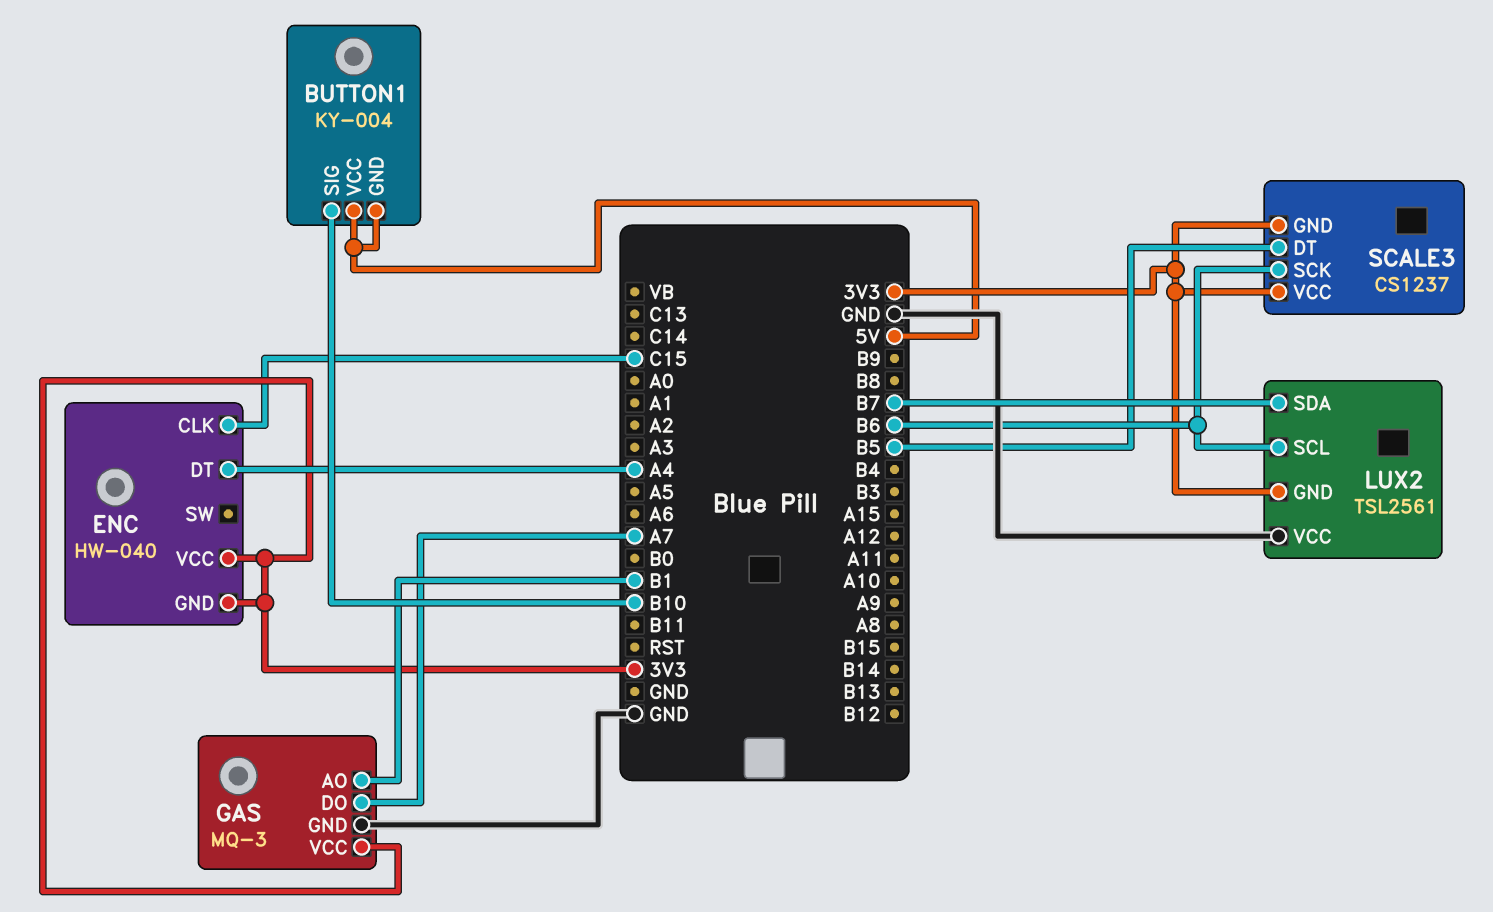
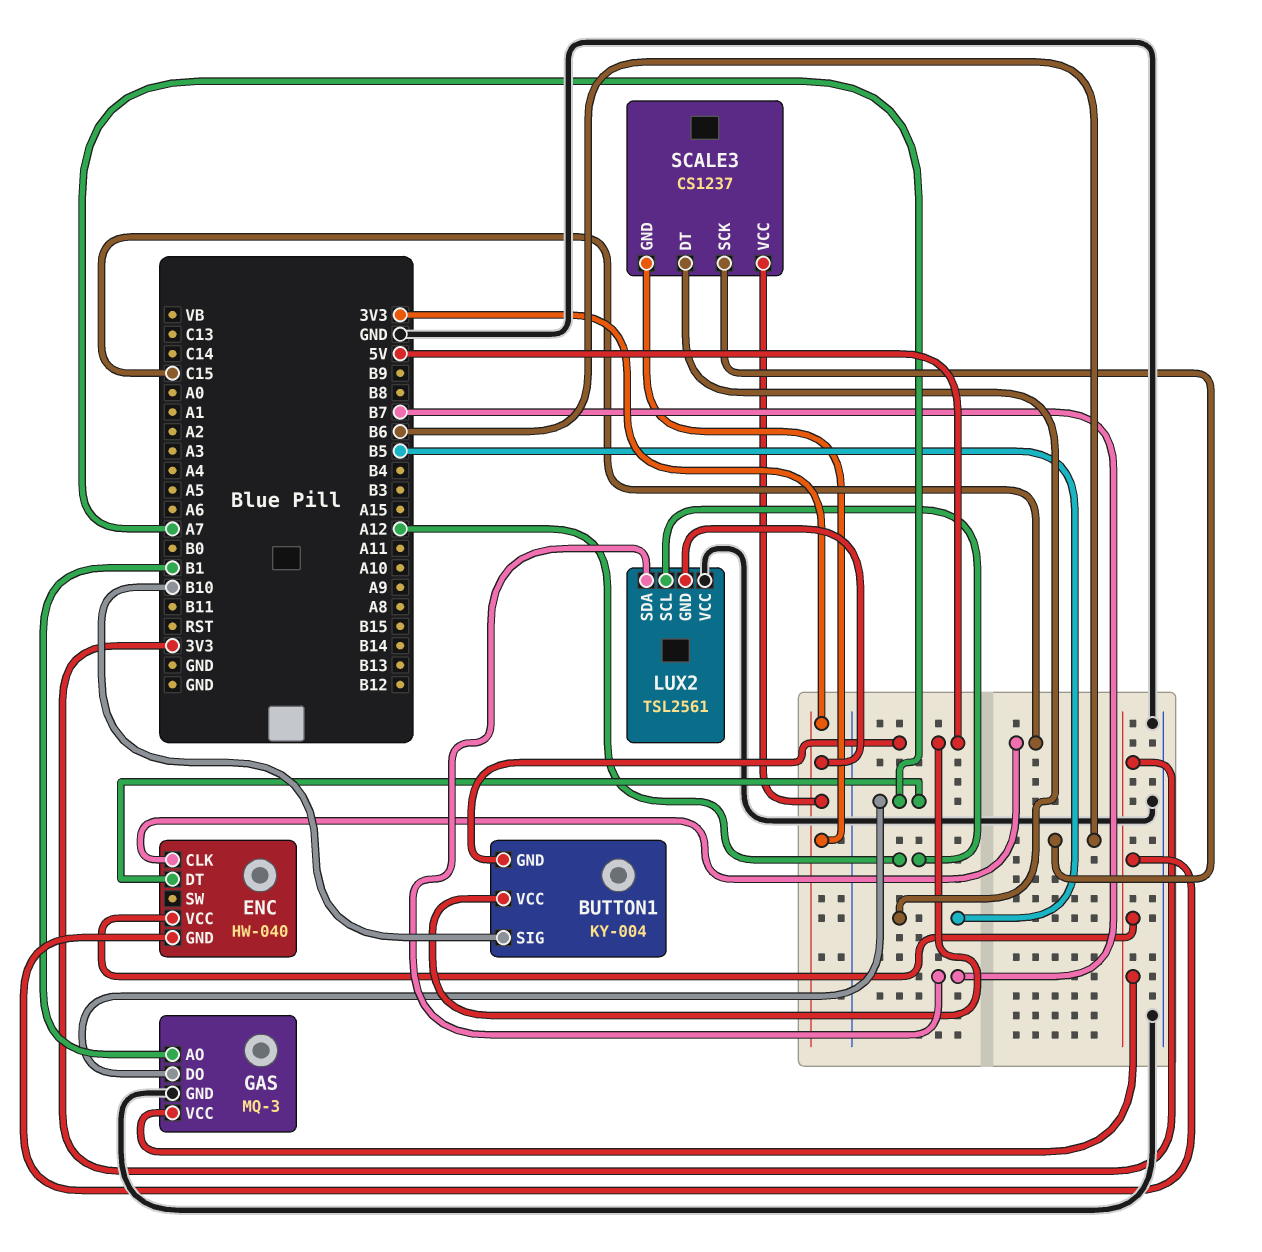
ENC pin DT: A4 -> A7
LUX2 pin SCL: B6 -> A12

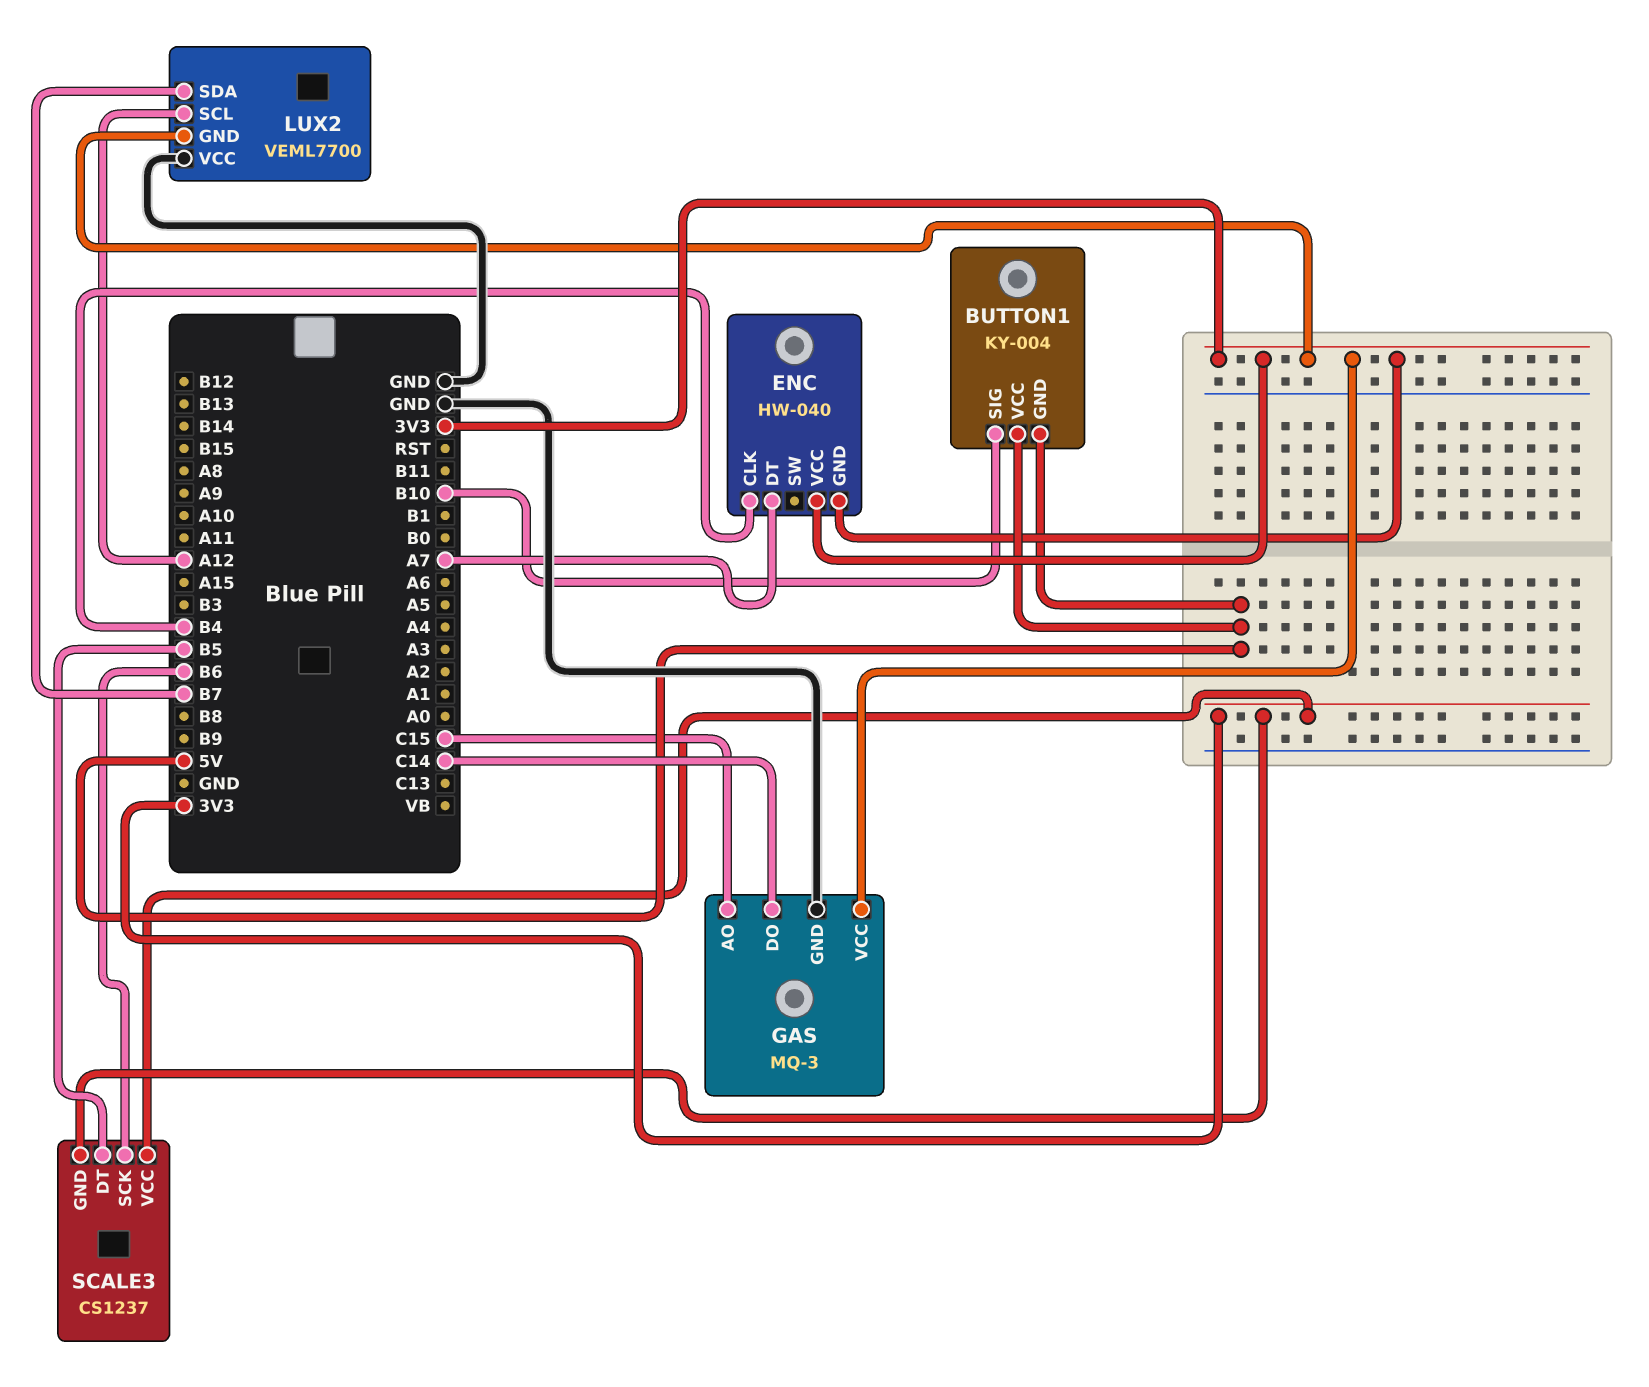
ENC pin CLK: C15 -> B4
GAS pin AO: B1 -> C15
GAS pin DO: A7 -> C14
LUX2: TSL2561 -> VEML7700

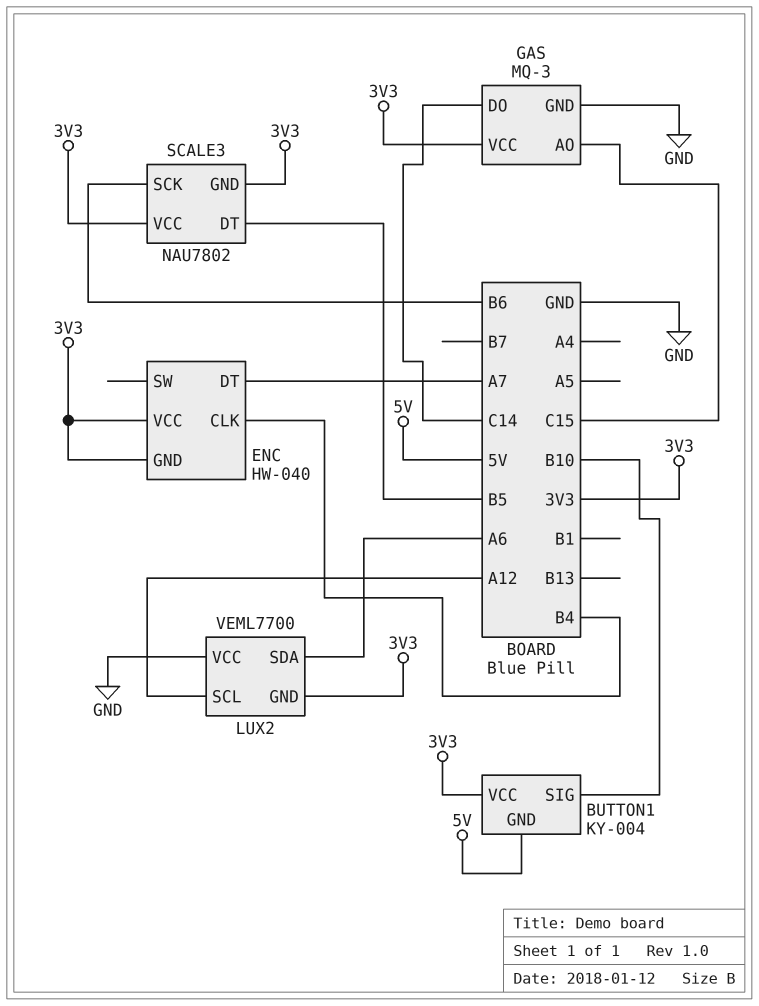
BUTTON1 pin VCC: 5V -> 3V3
LUX2 pin SDA: B7 -> A6
SCALE3: CS1237 -> NAU7802

